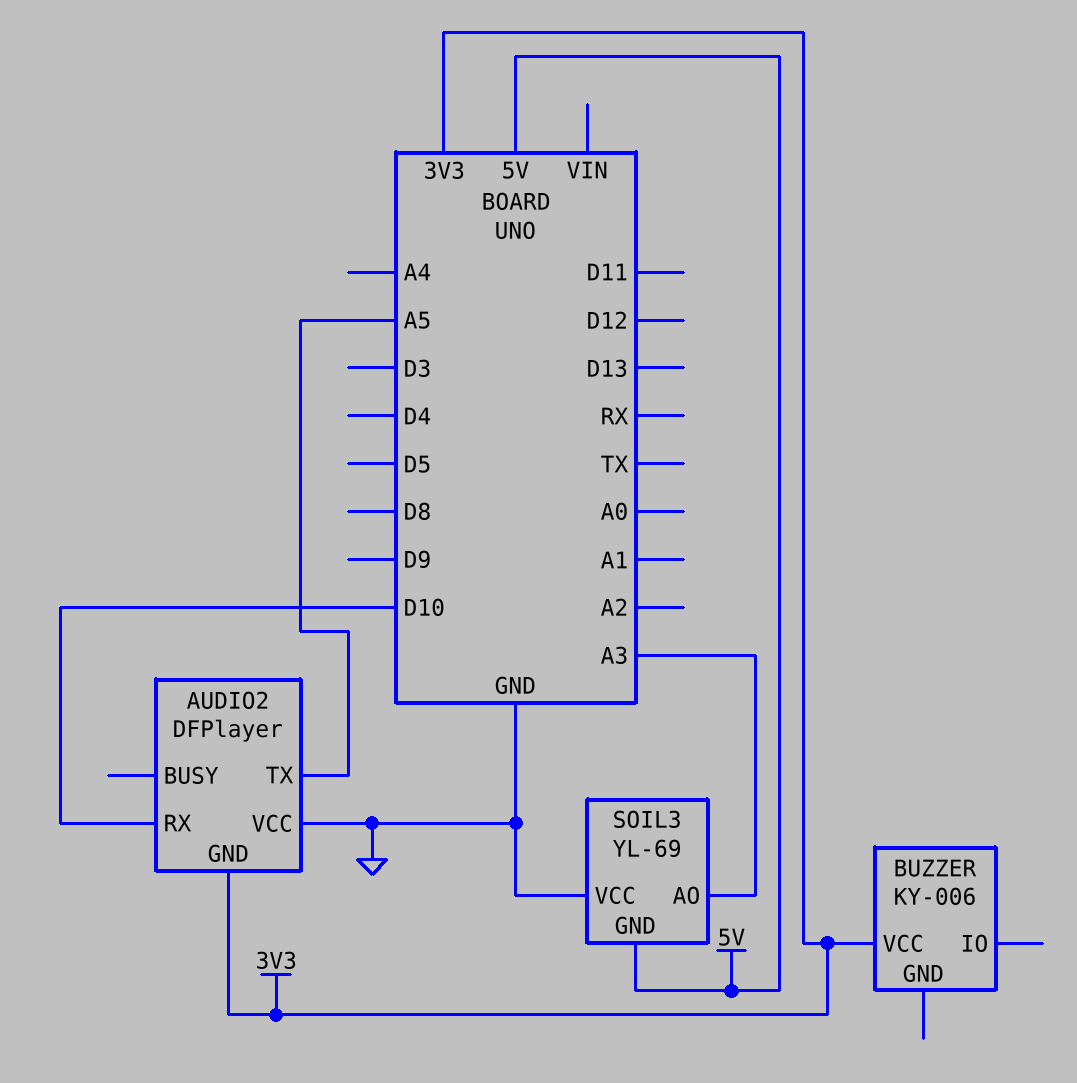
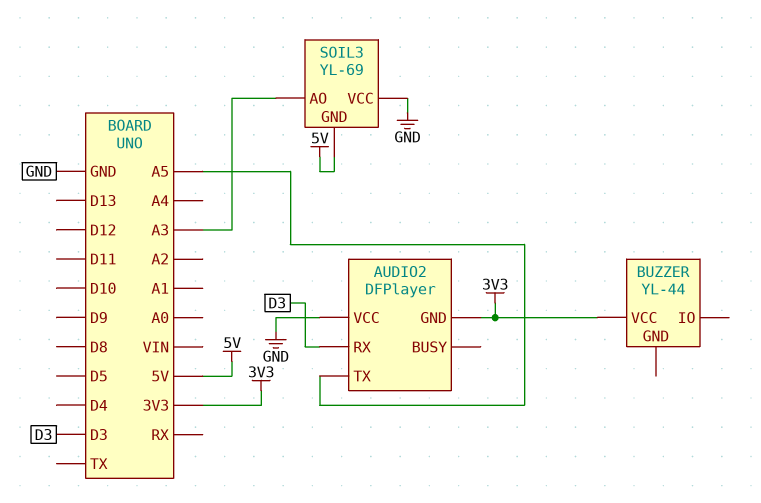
AUDIO2 pin RX: D10 -> D3
BUZZER: KY-006 -> YL-44

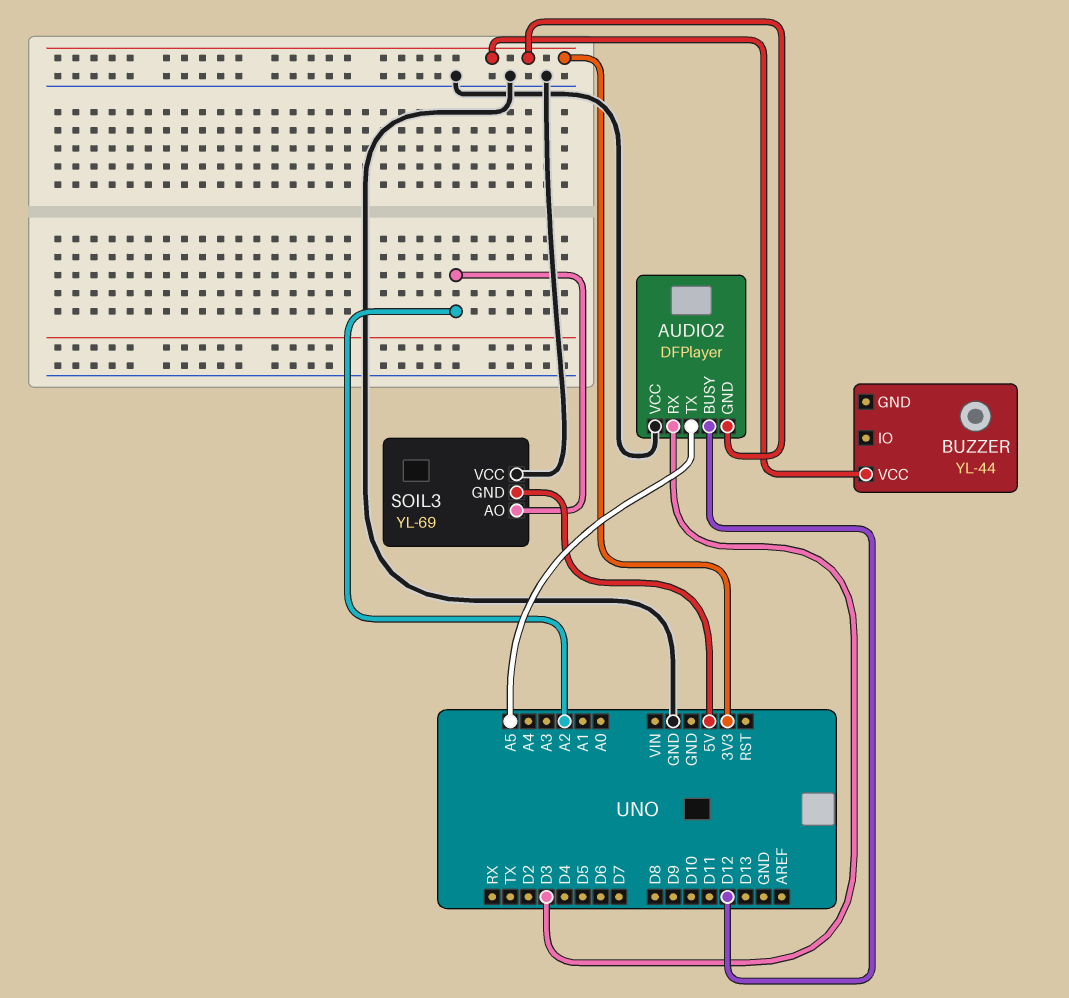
AUDIO2 pin BUSY: none -> D12
SOIL3 pin AO: A3 -> A2

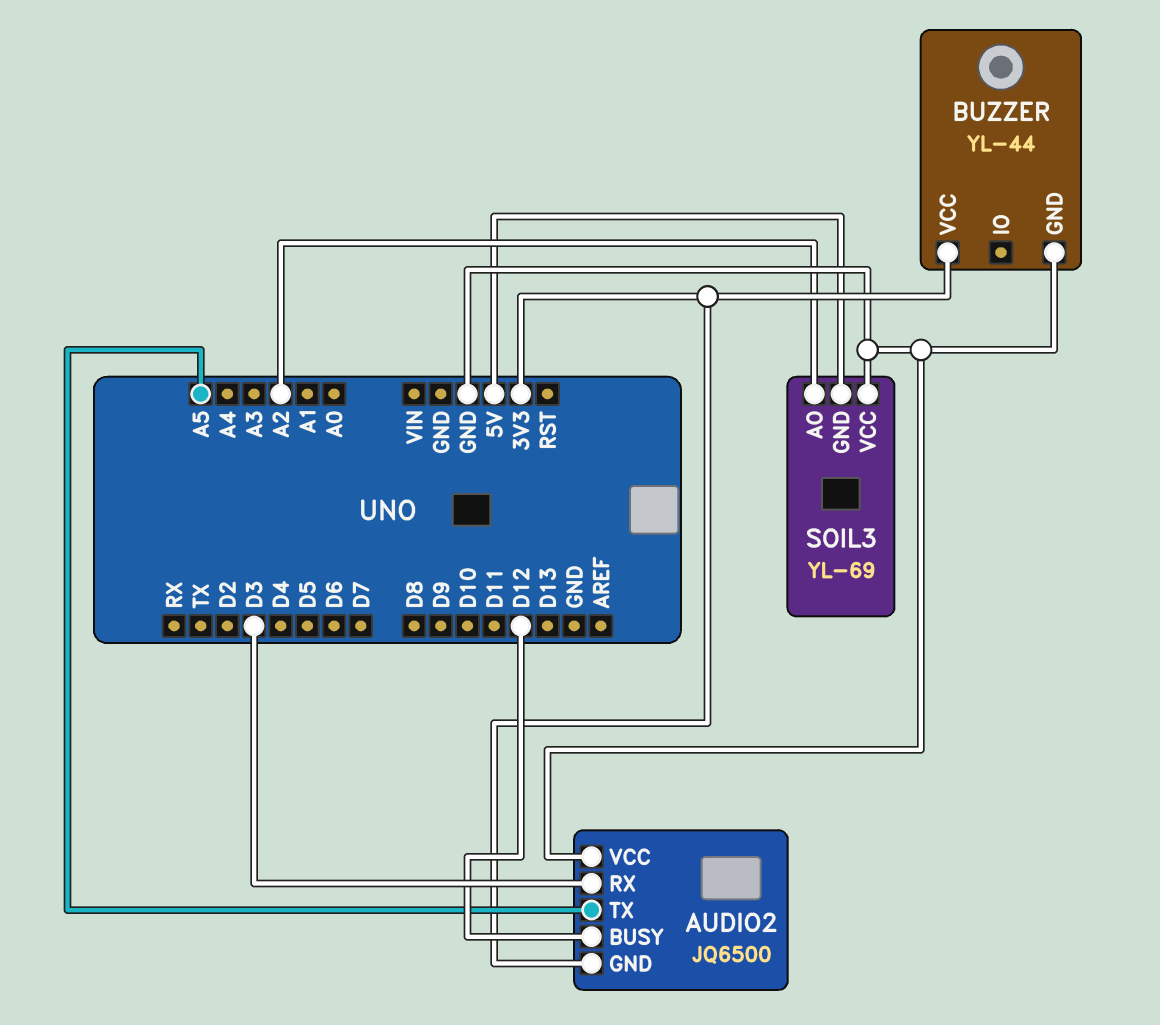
AUDIO2: DFPlayer -> JQ6500
BUZZER pin GND: none -> GND

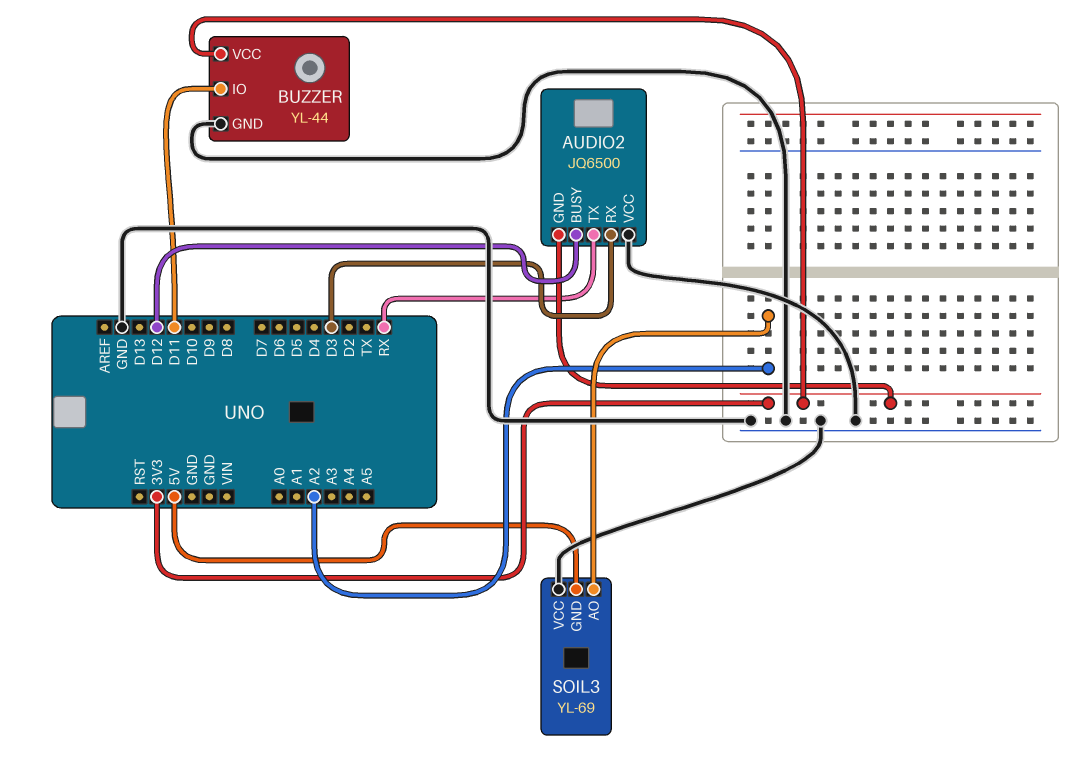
AUDIO2 pin TX: A5 -> RX
BUZZER pin IO: none -> D11

